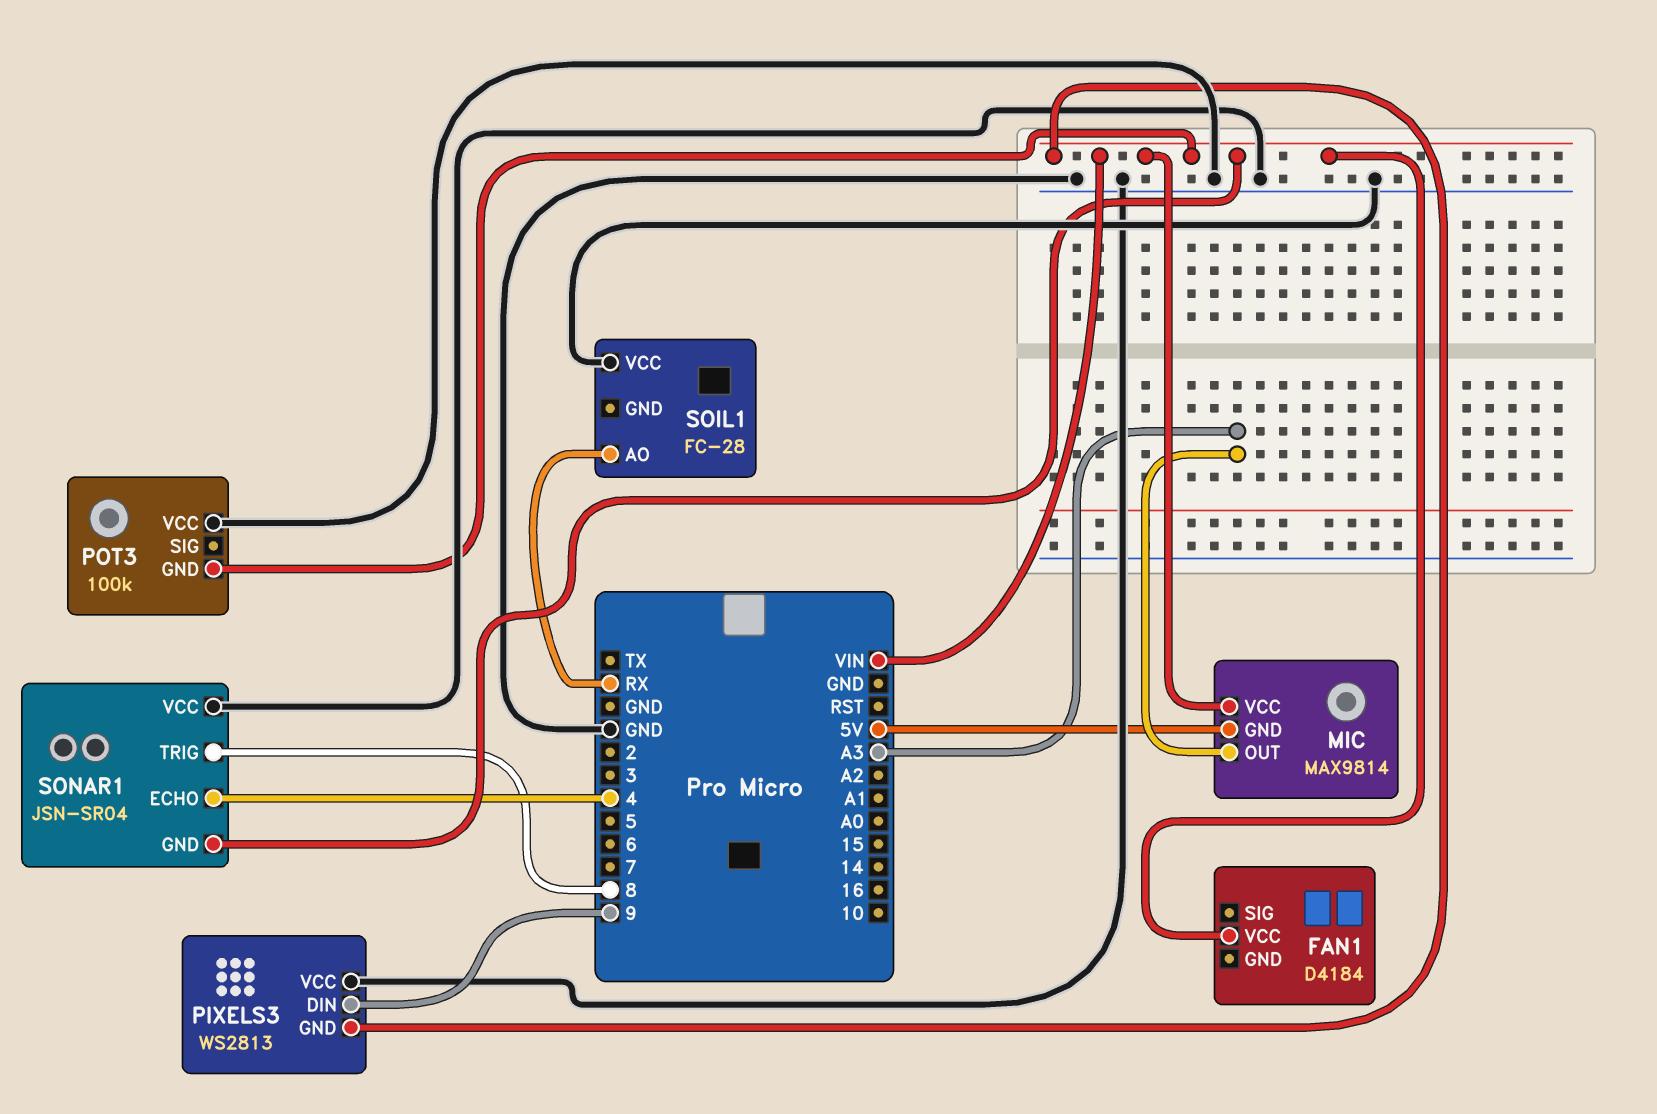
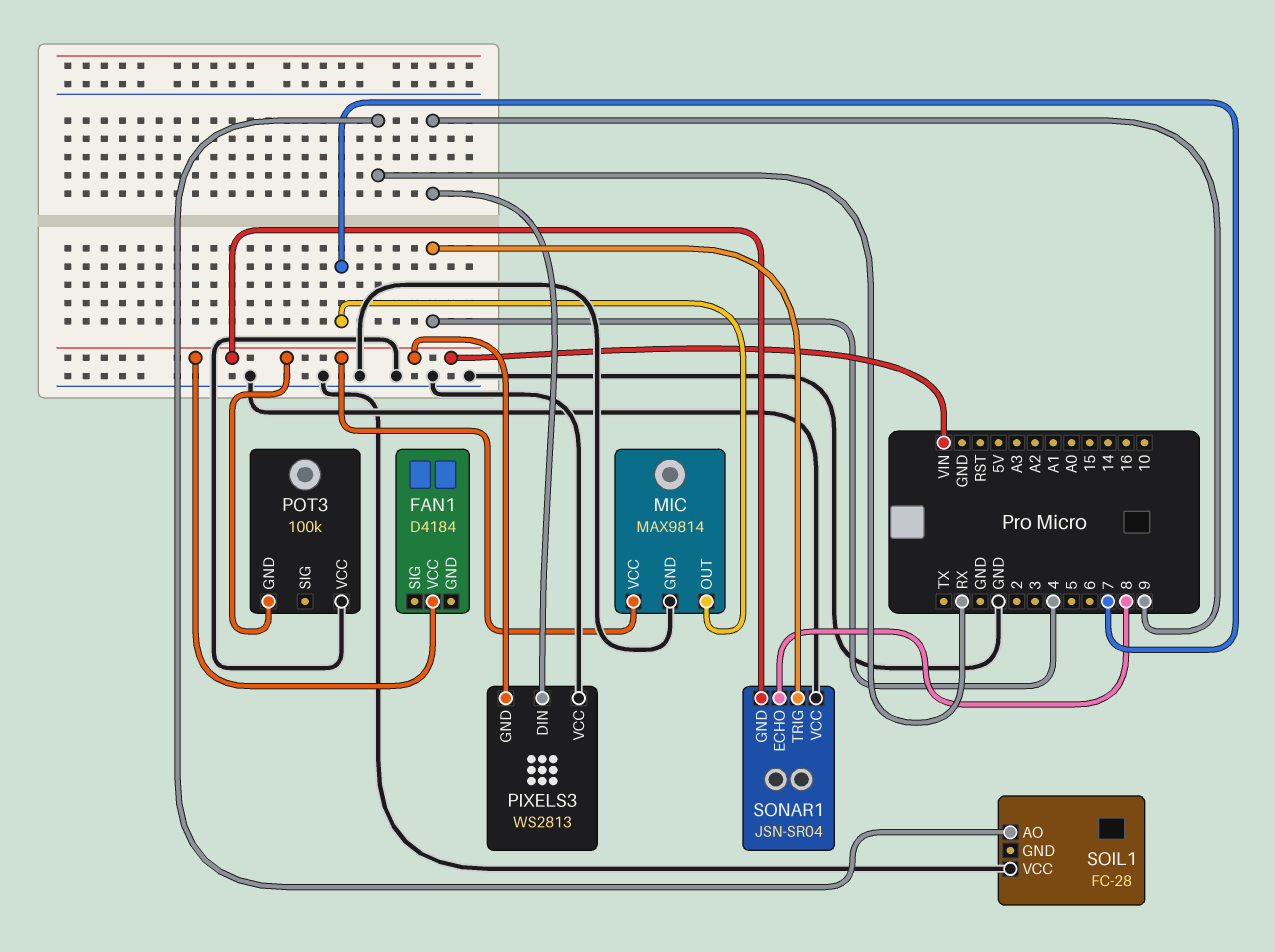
MIC pin GND: 5V -> GND
MIC pin OUT: A3 -> 7
SONAR1 pin ECHO: 4 -> 8
SONAR1 pin TRIG: 8 -> 4

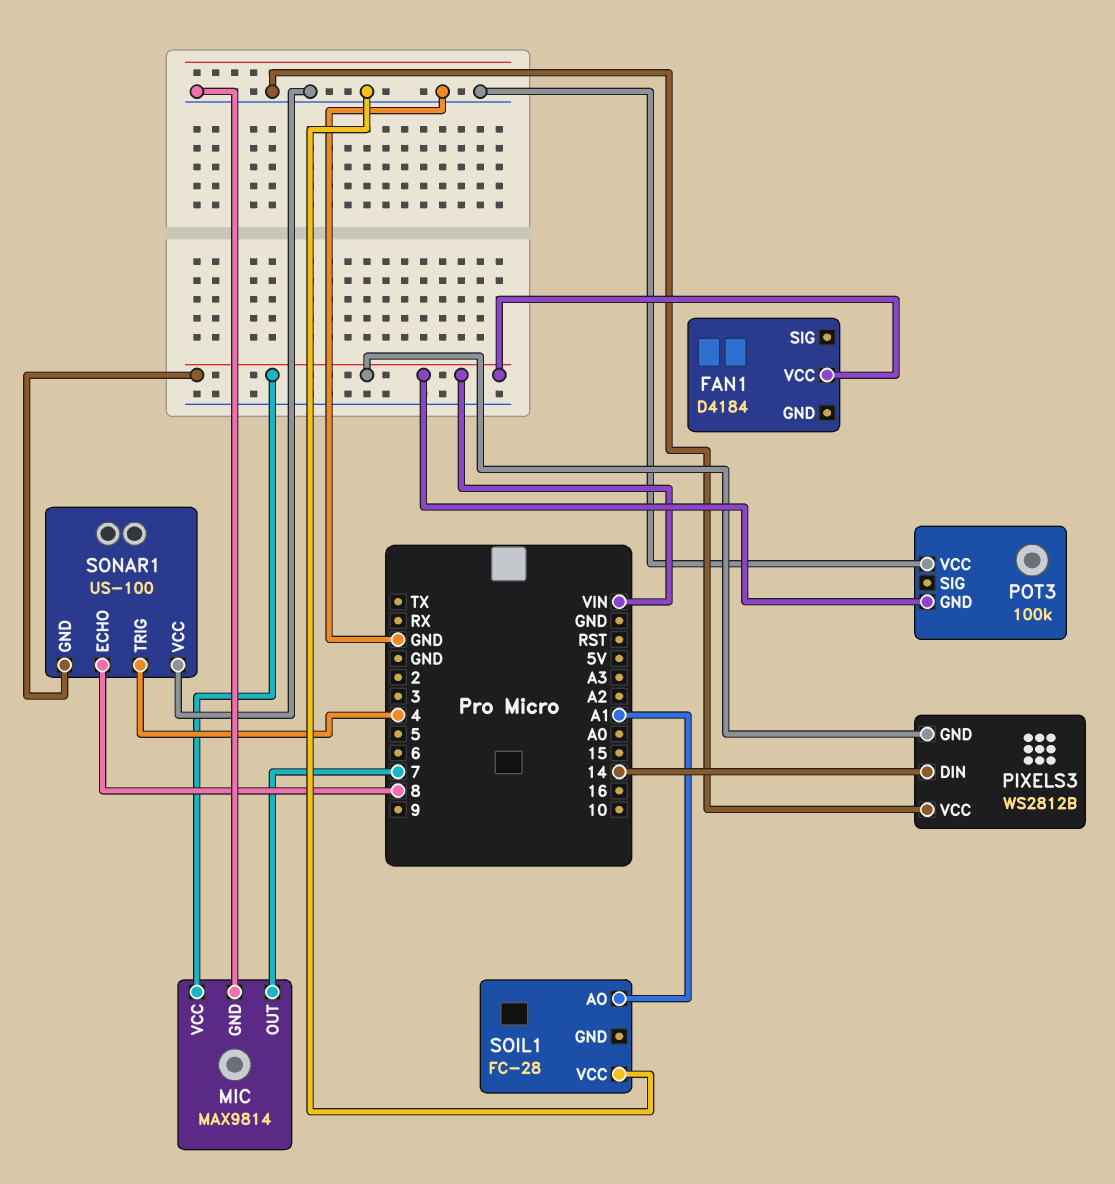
PIXELS3: WS2813 -> WS2812B
PIXELS3 pin DIN: 9 -> 14
SOIL1 pin AO: RX -> A1
SONAR1: JSN-SR04 -> US-100

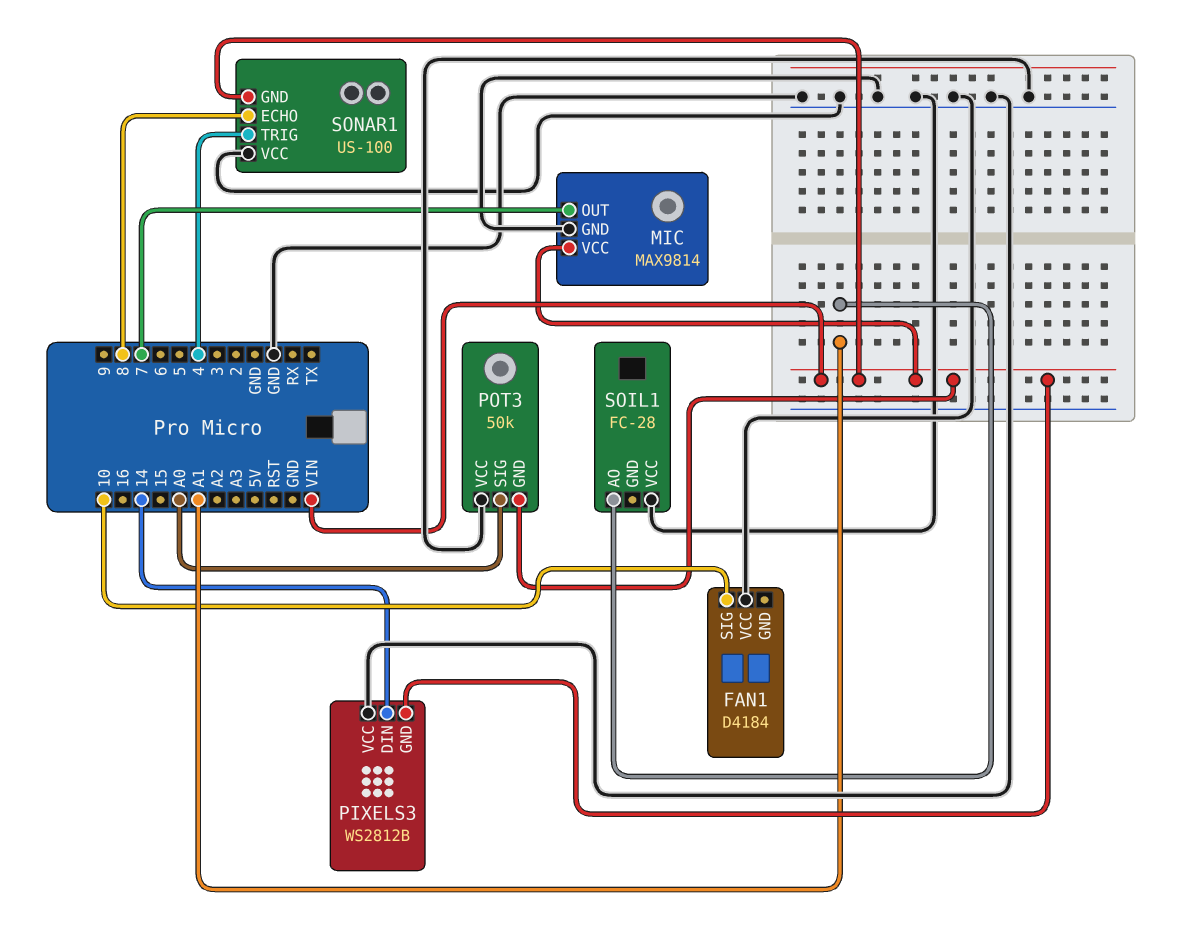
FAN1 pin SIG: none -> 10
FAN1 pin VCC: VIN -> GND
POT3: 100k -> 50k
POT3 pin SIG: none -> A0

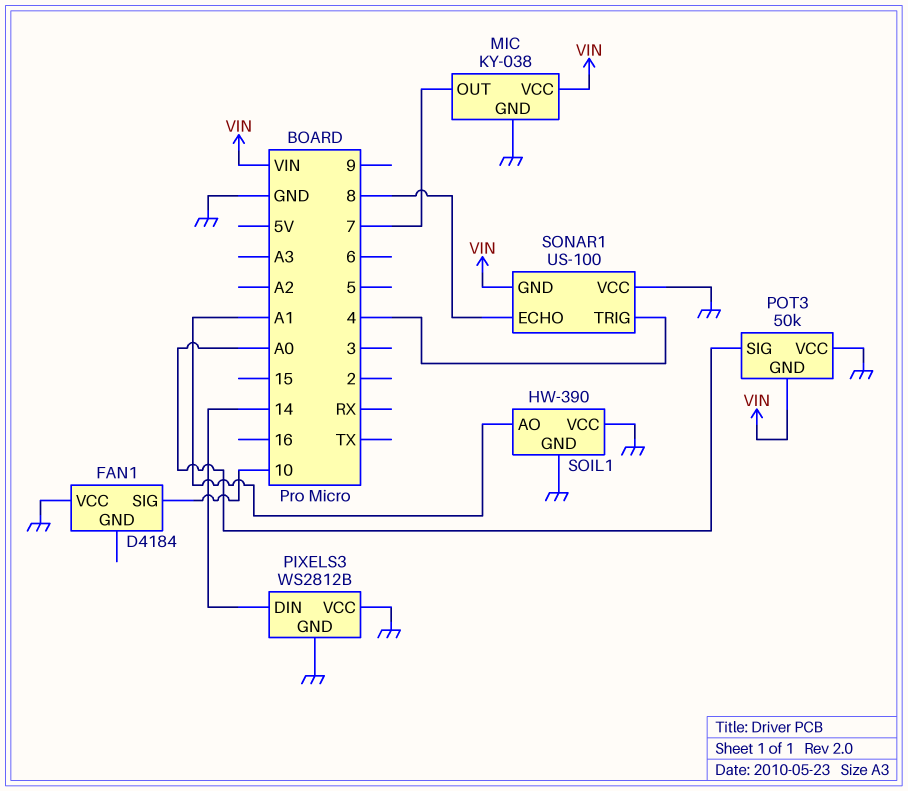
MIC: MAX9814 -> KY-038
PIXELS3 pin GND: VIN -> GND
SOIL1: FC-28 -> HW-390
SOIL1 pin GND: none -> GND

